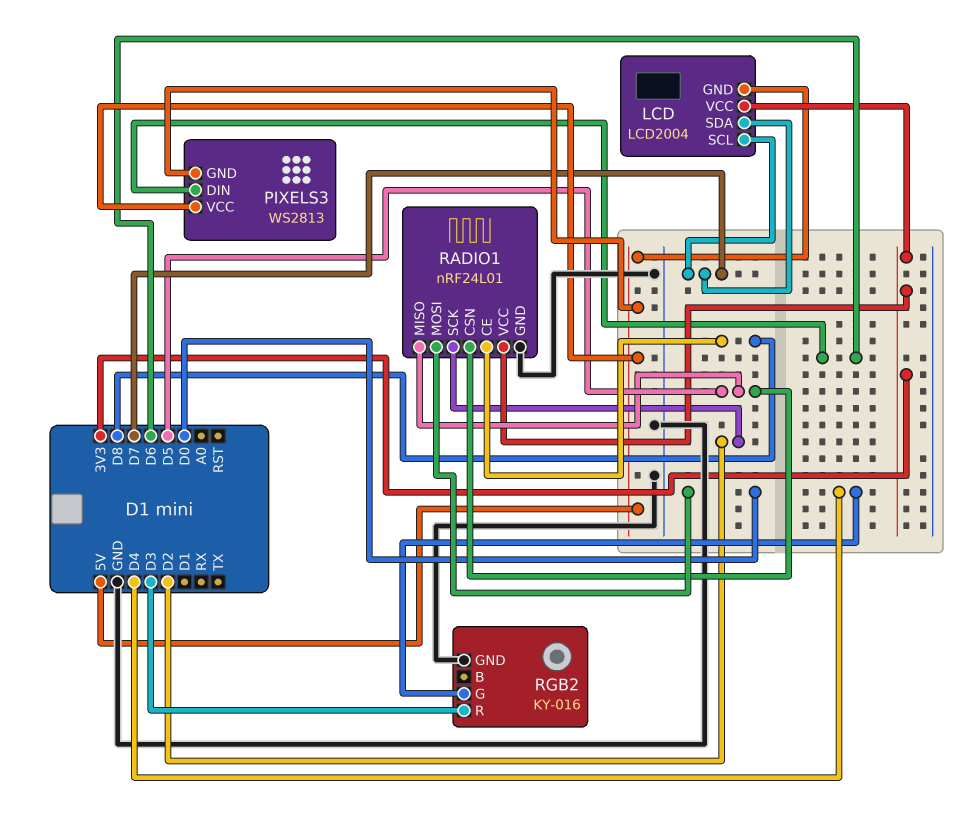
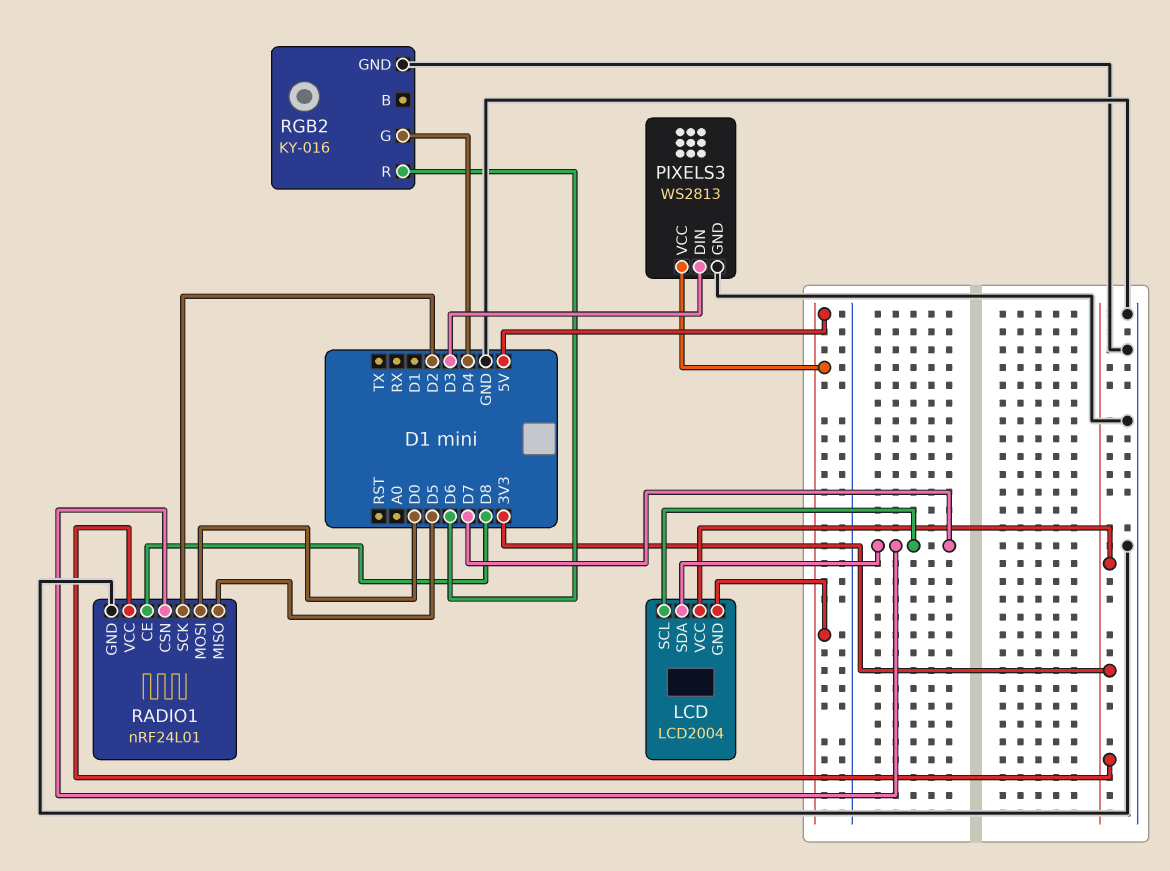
PIXELS3 pin DIN: D6 -> D3
PIXELS3 pin GND: 5V -> GND
RADIO1 pin CSN: D5 -> D7
RGB2 pin R: D3 -> D6

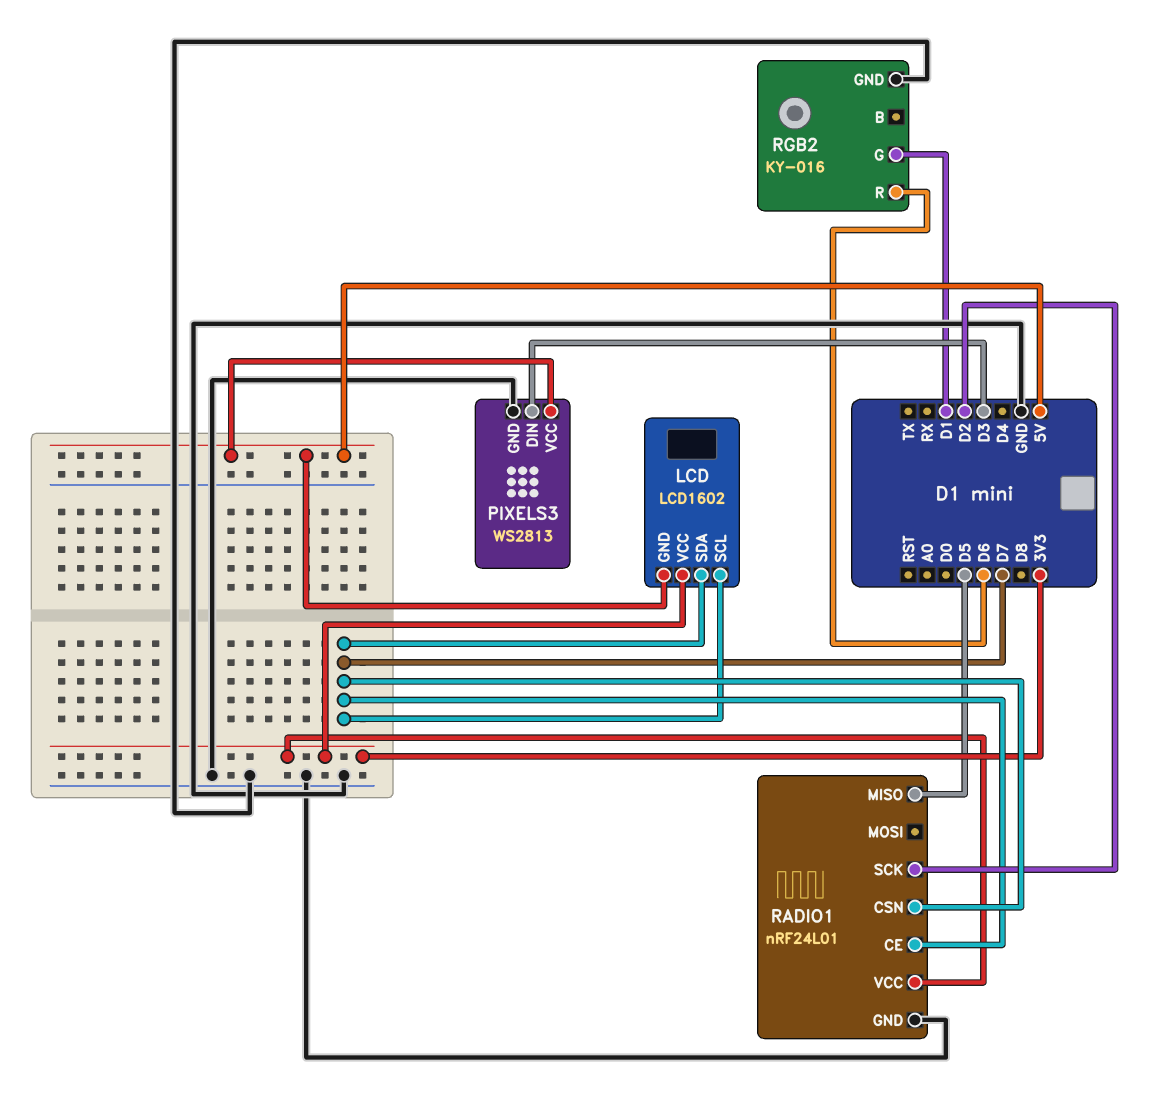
LCD: LCD2004 -> LCD1602
RADIO1 pin CE: D8 -> D7
RADIO1 pin MOSI: D0 -> none
RGB2 pin G: D4 -> D1

